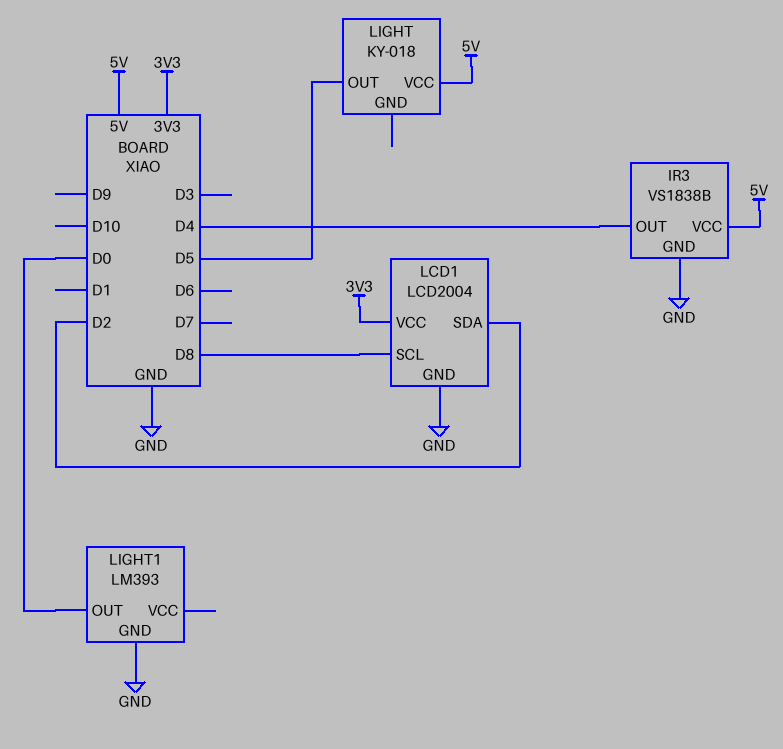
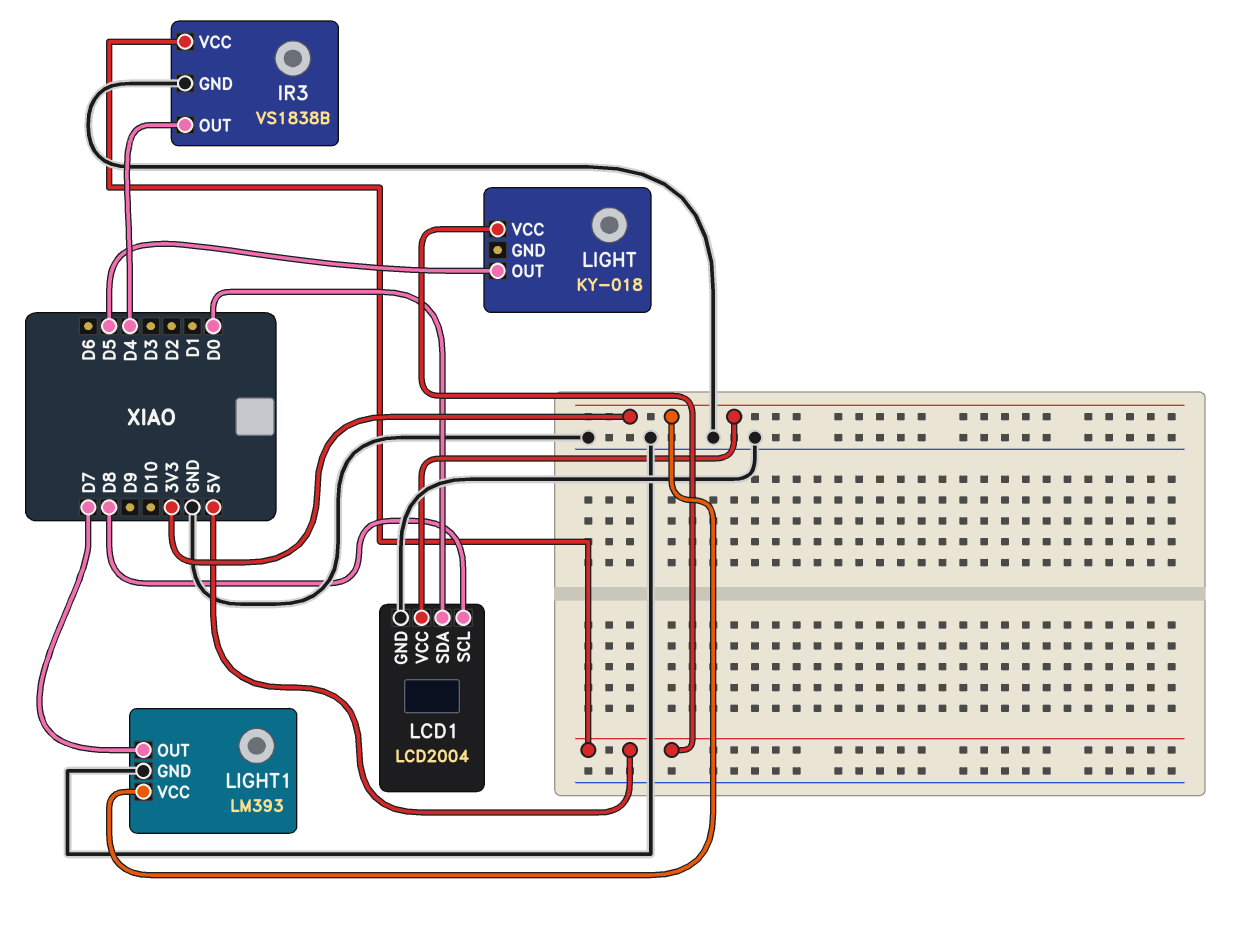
LCD1 pin SDA: D2 -> D0
LIGHT1 pin OUT: D0 -> D7
LIGHT1 pin VCC: none -> 3V3

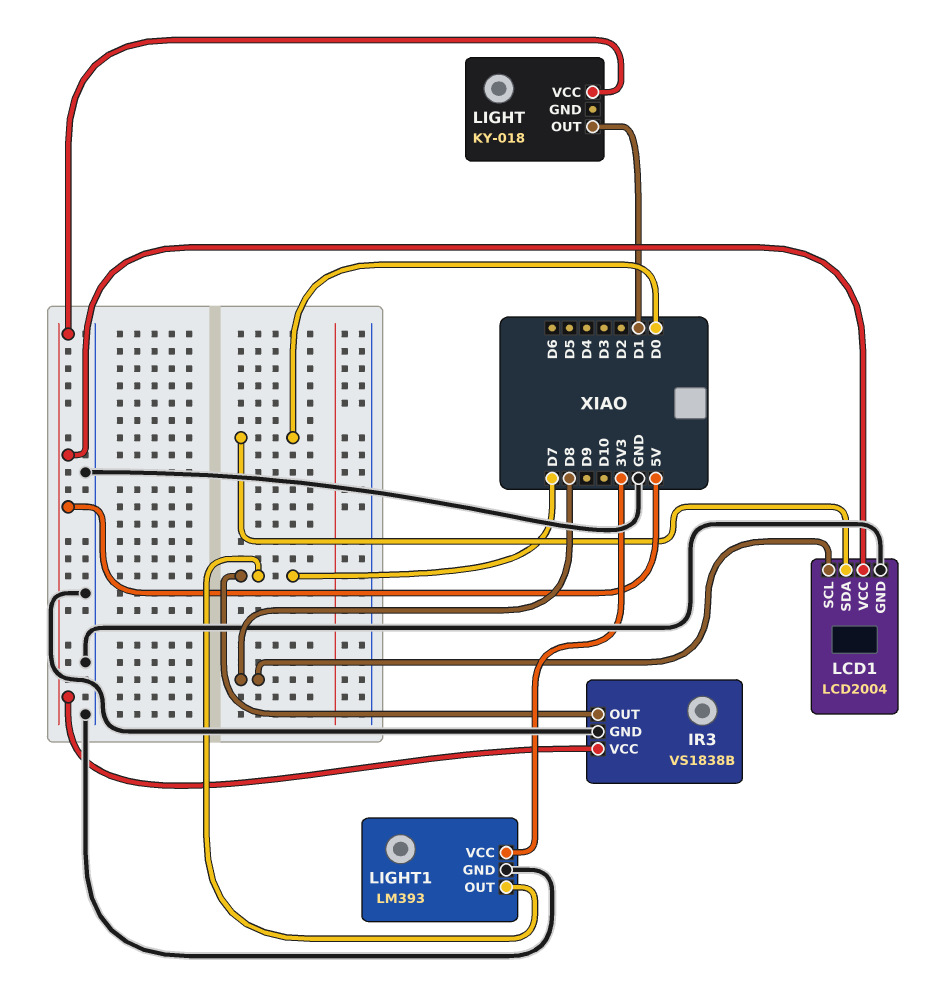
IR3 pin OUT: D4 -> D7
LCD1 pin VCC: 3V3 -> 5V
LIGHT pin OUT: D5 -> D1

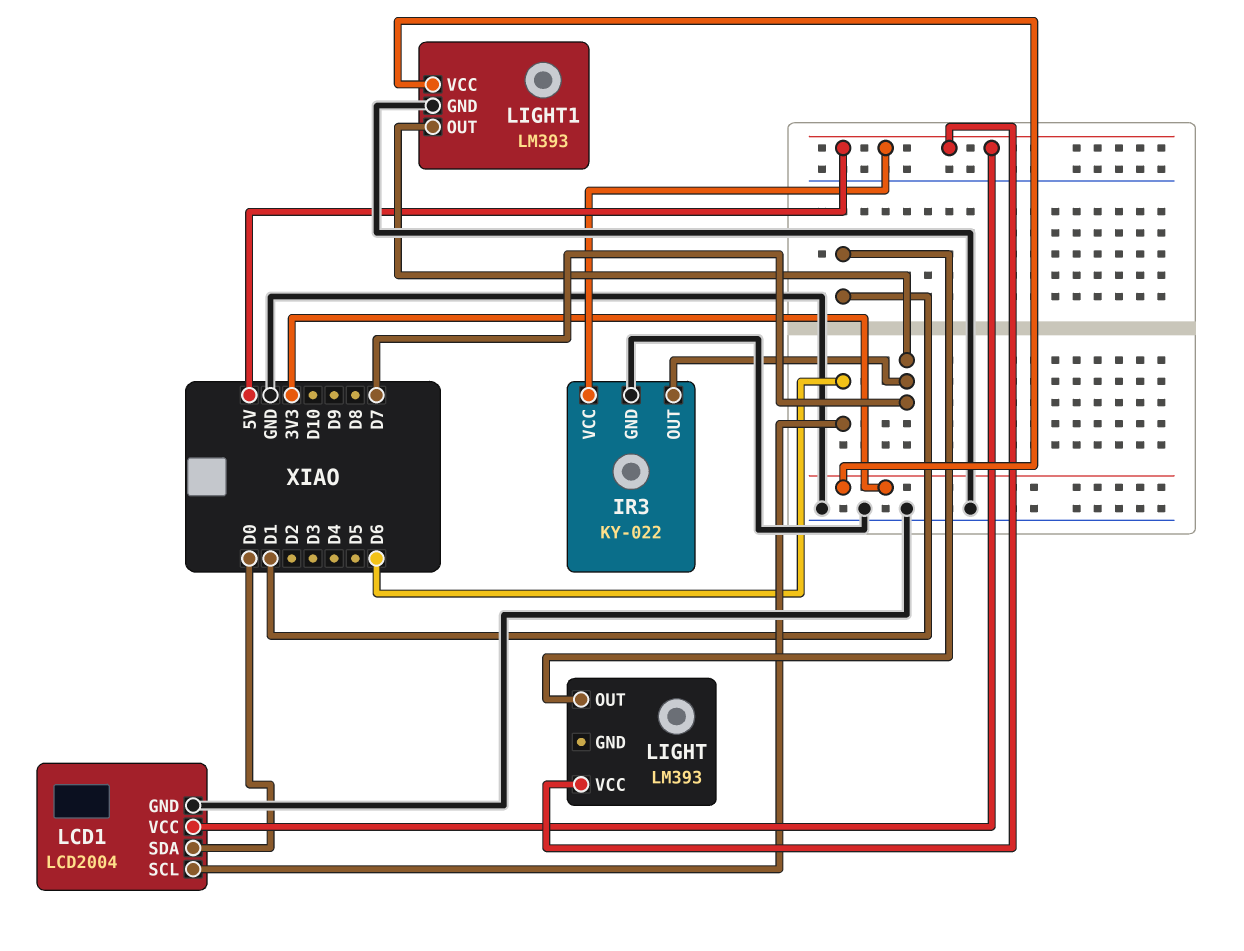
IR3: VS1838B -> KY-022
LCD1 pin SCL: D8 -> D6
LIGHT: KY-018 -> LM393

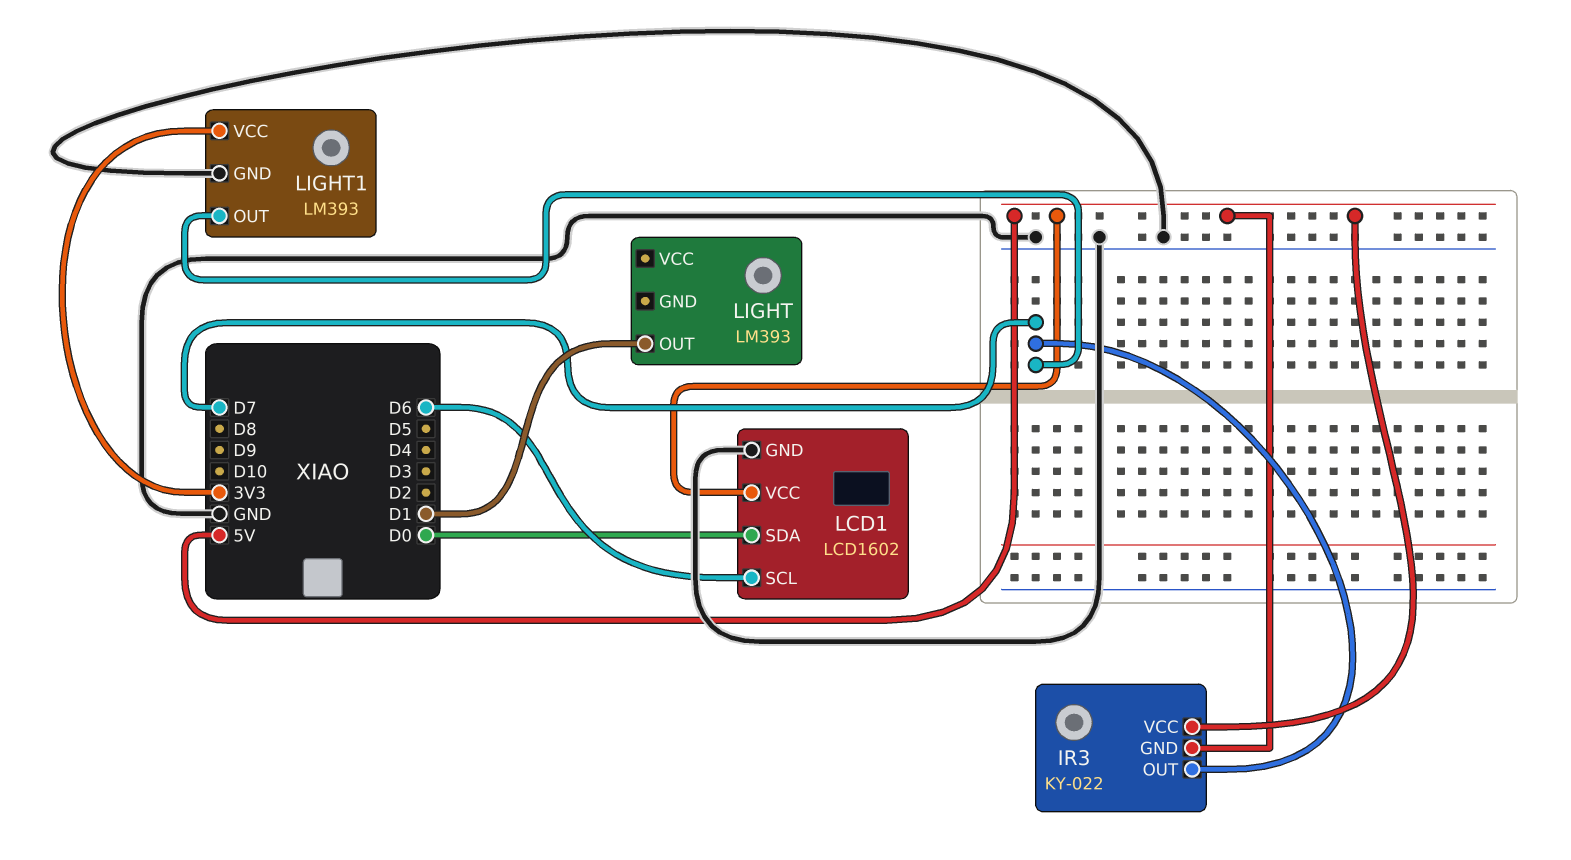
IR3 pin GND: GND -> 5V
LCD1: LCD2004 -> LCD1602
LIGHT pin VCC: 5V -> none

